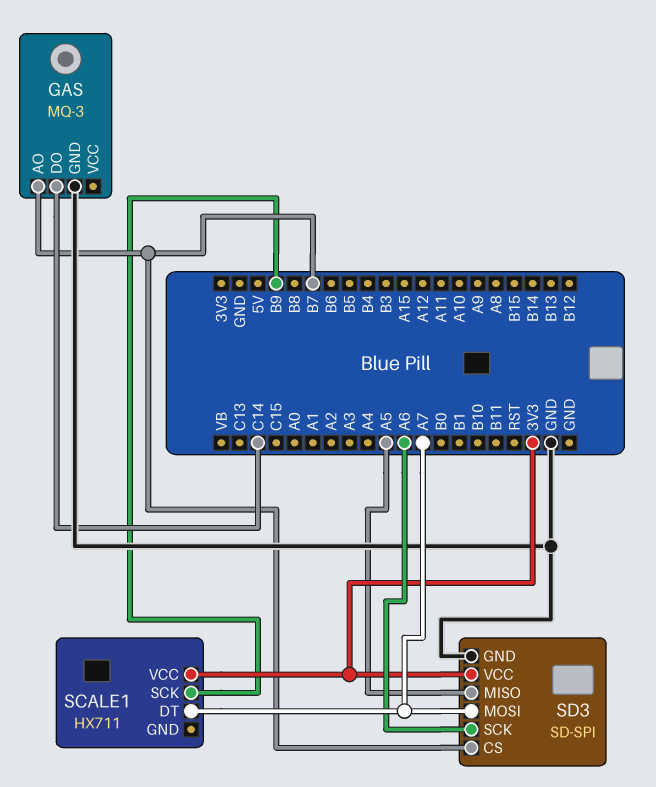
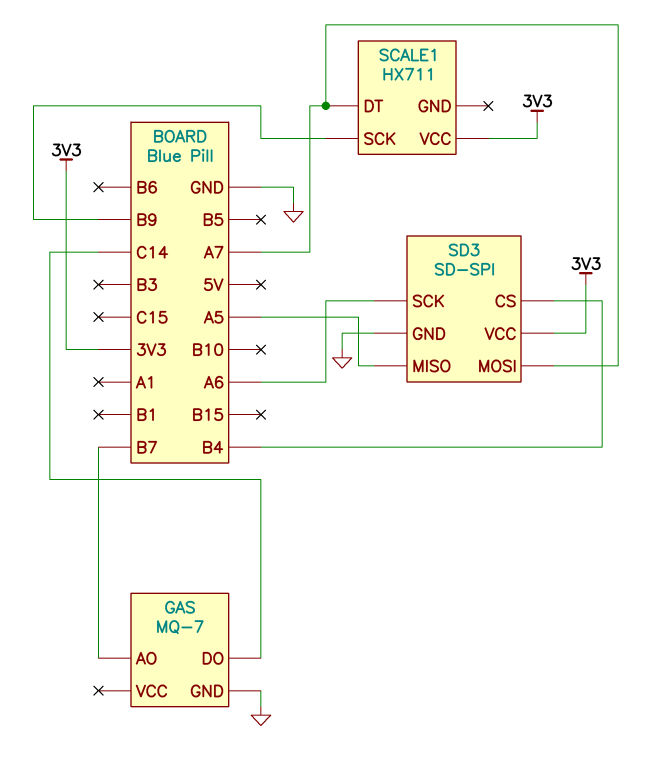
GAS: MQ-3 -> MQ-7
SD3 pin CS: B7 -> B4

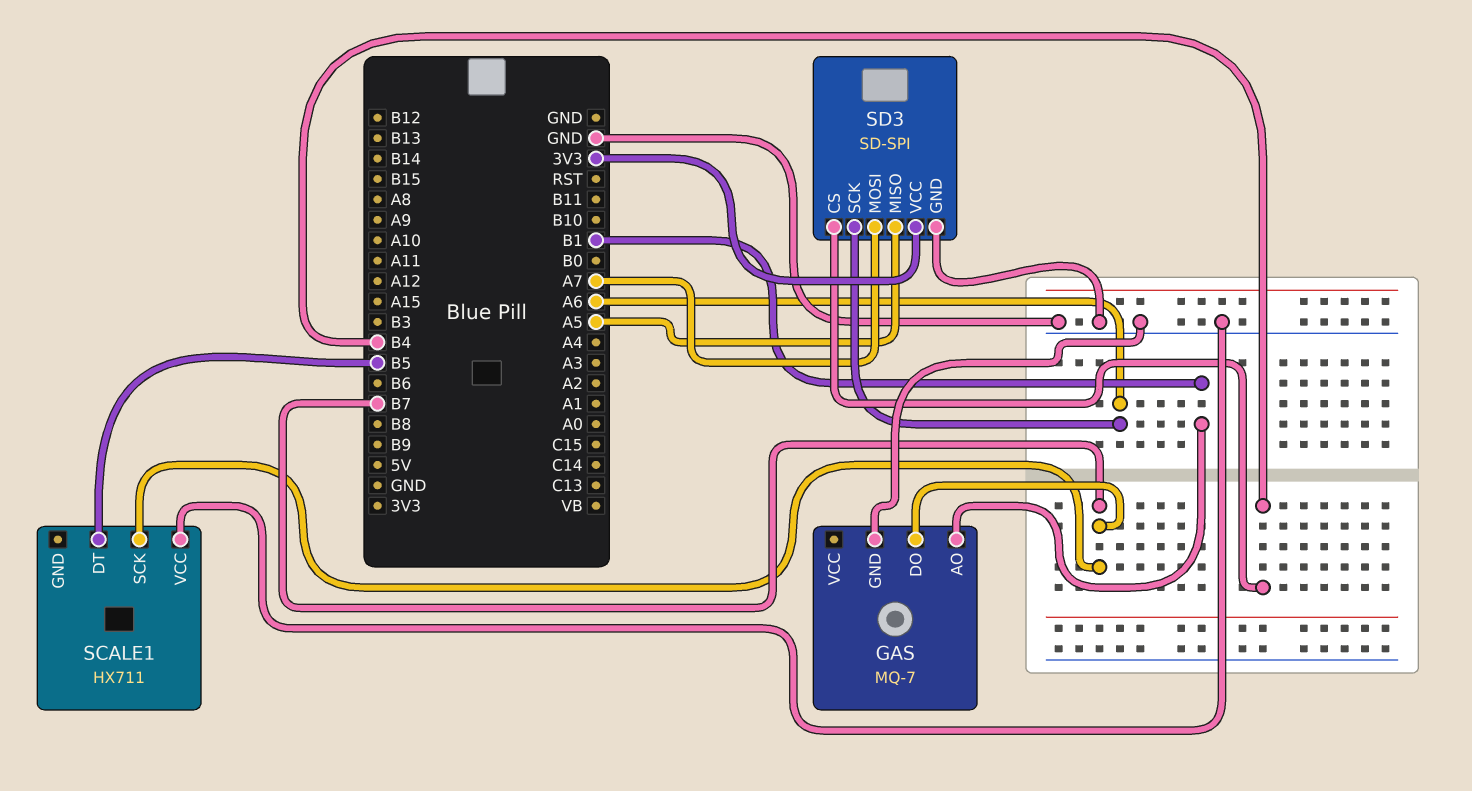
GAS pin AO: B7 -> B1
GAS pin DO: C14 -> B7
SCALE1 pin DT: A7 -> B5
SCALE1 pin SCK: B9 -> B7
SCALE1 pin VCC: 3V3 -> GND

